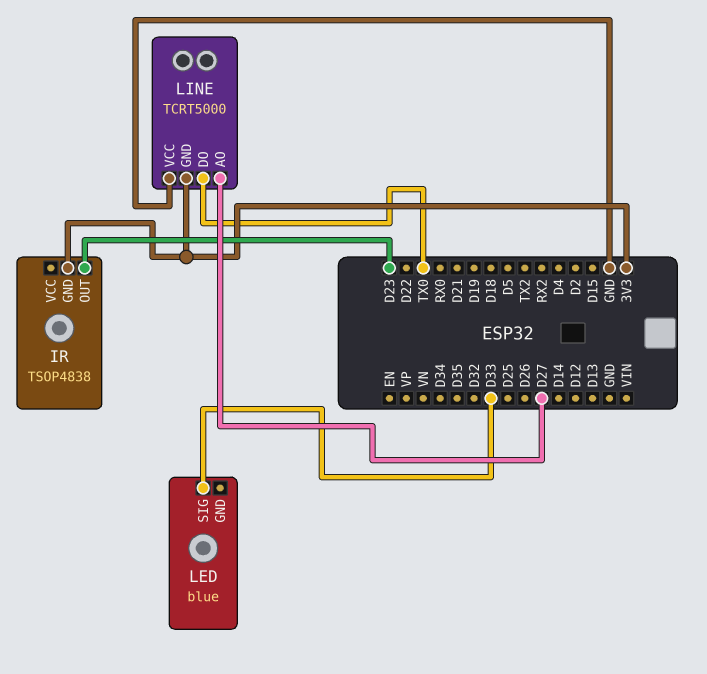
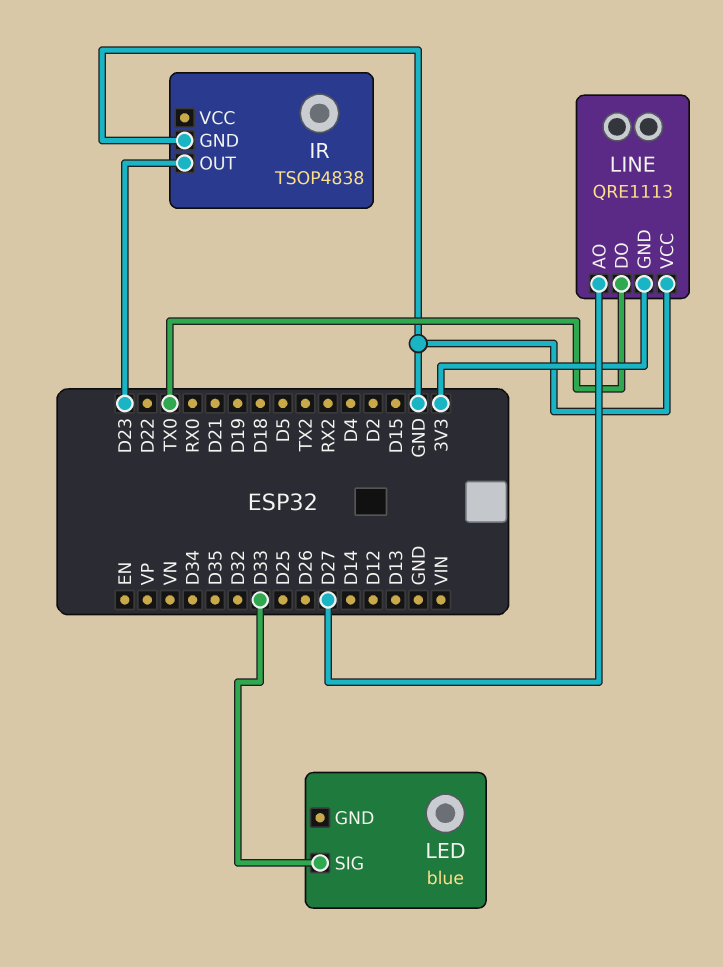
IR pin GND: 3V3 -> GND
LINE: TCRT5000 -> QRE1113

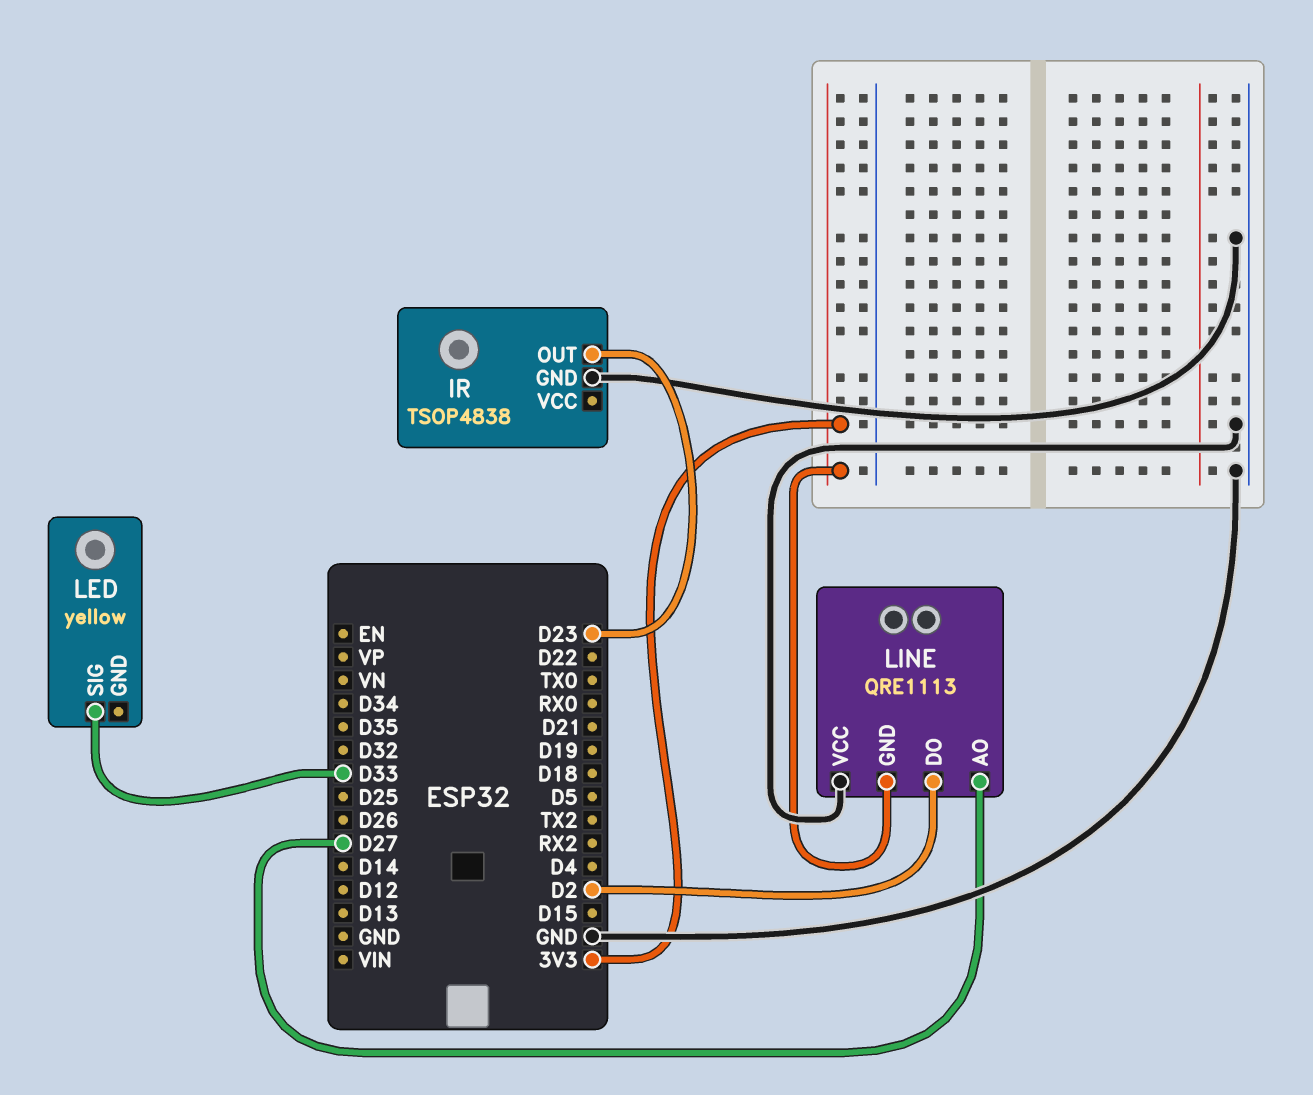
LED: blue -> yellow
LINE pin DO: TX0 -> D2

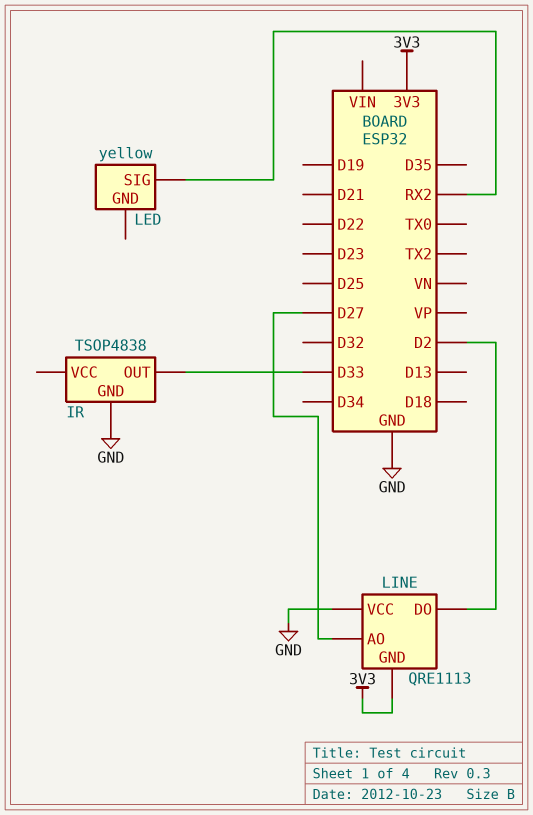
IR pin OUT: D23 -> D33
LED pin SIG: D33 -> RX2

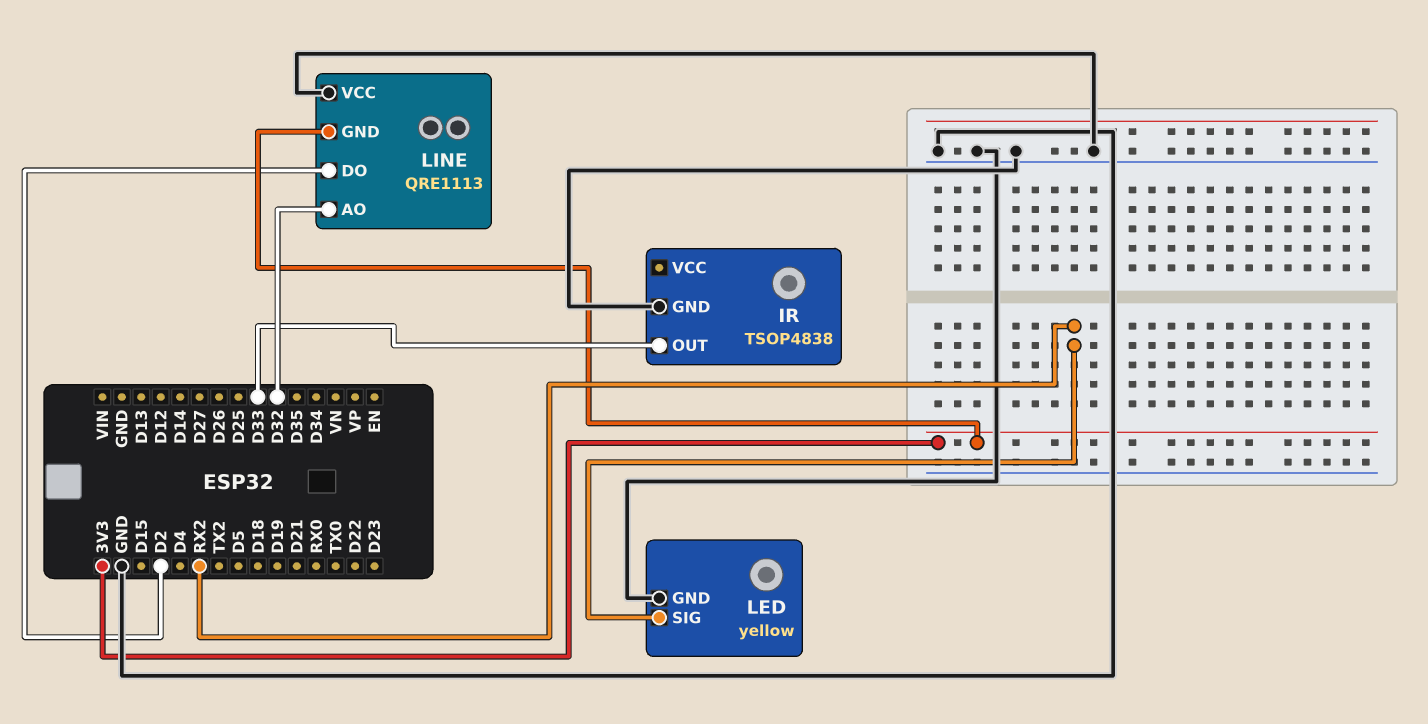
LED pin GND: none -> GND
LINE pin AO: D27 -> D32

